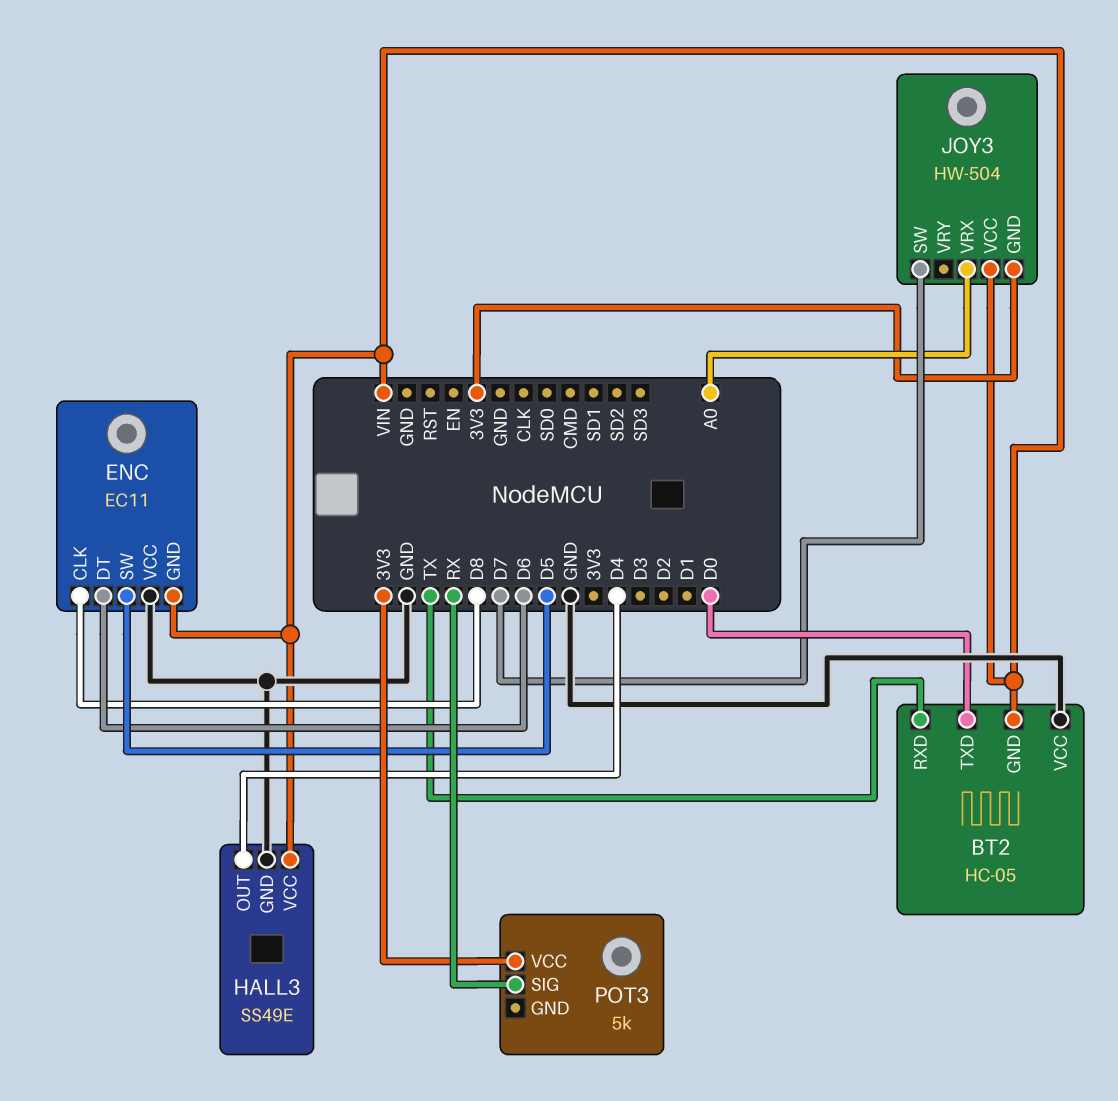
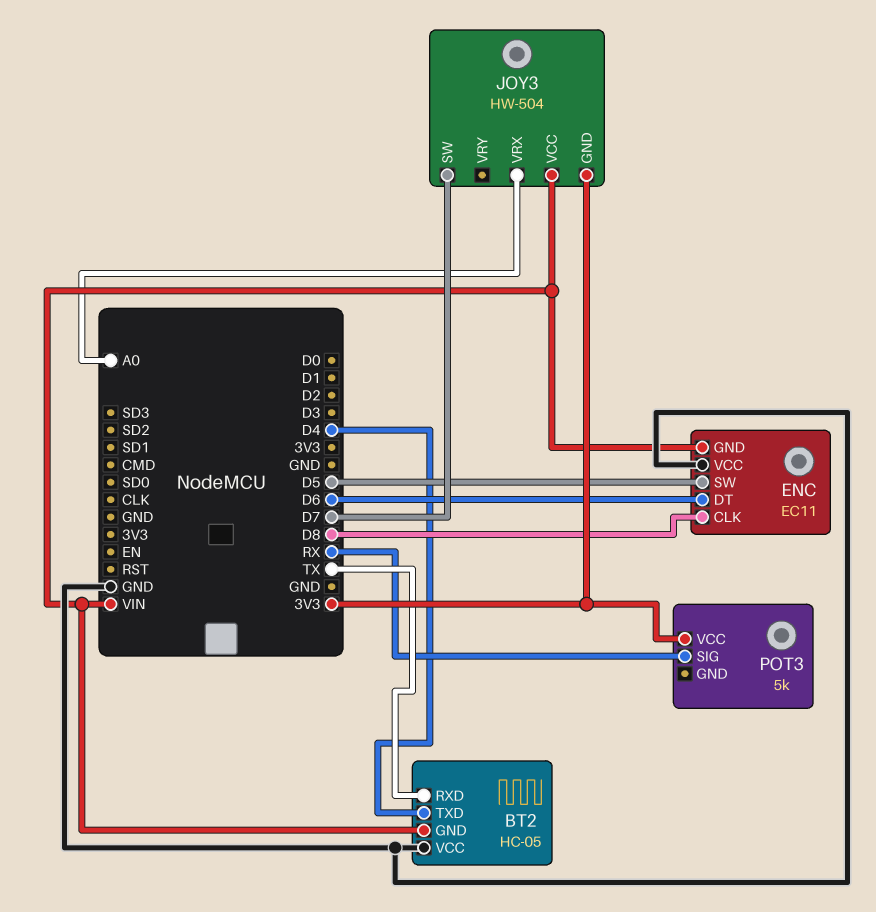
BT2 pin TXD: D0 -> D4
HALL3: SS49E -> none
HALL3 pin GND: GND -> none
HALL3 pin OUT: D4 -> none
HALL3 pin VCC: VIN -> none

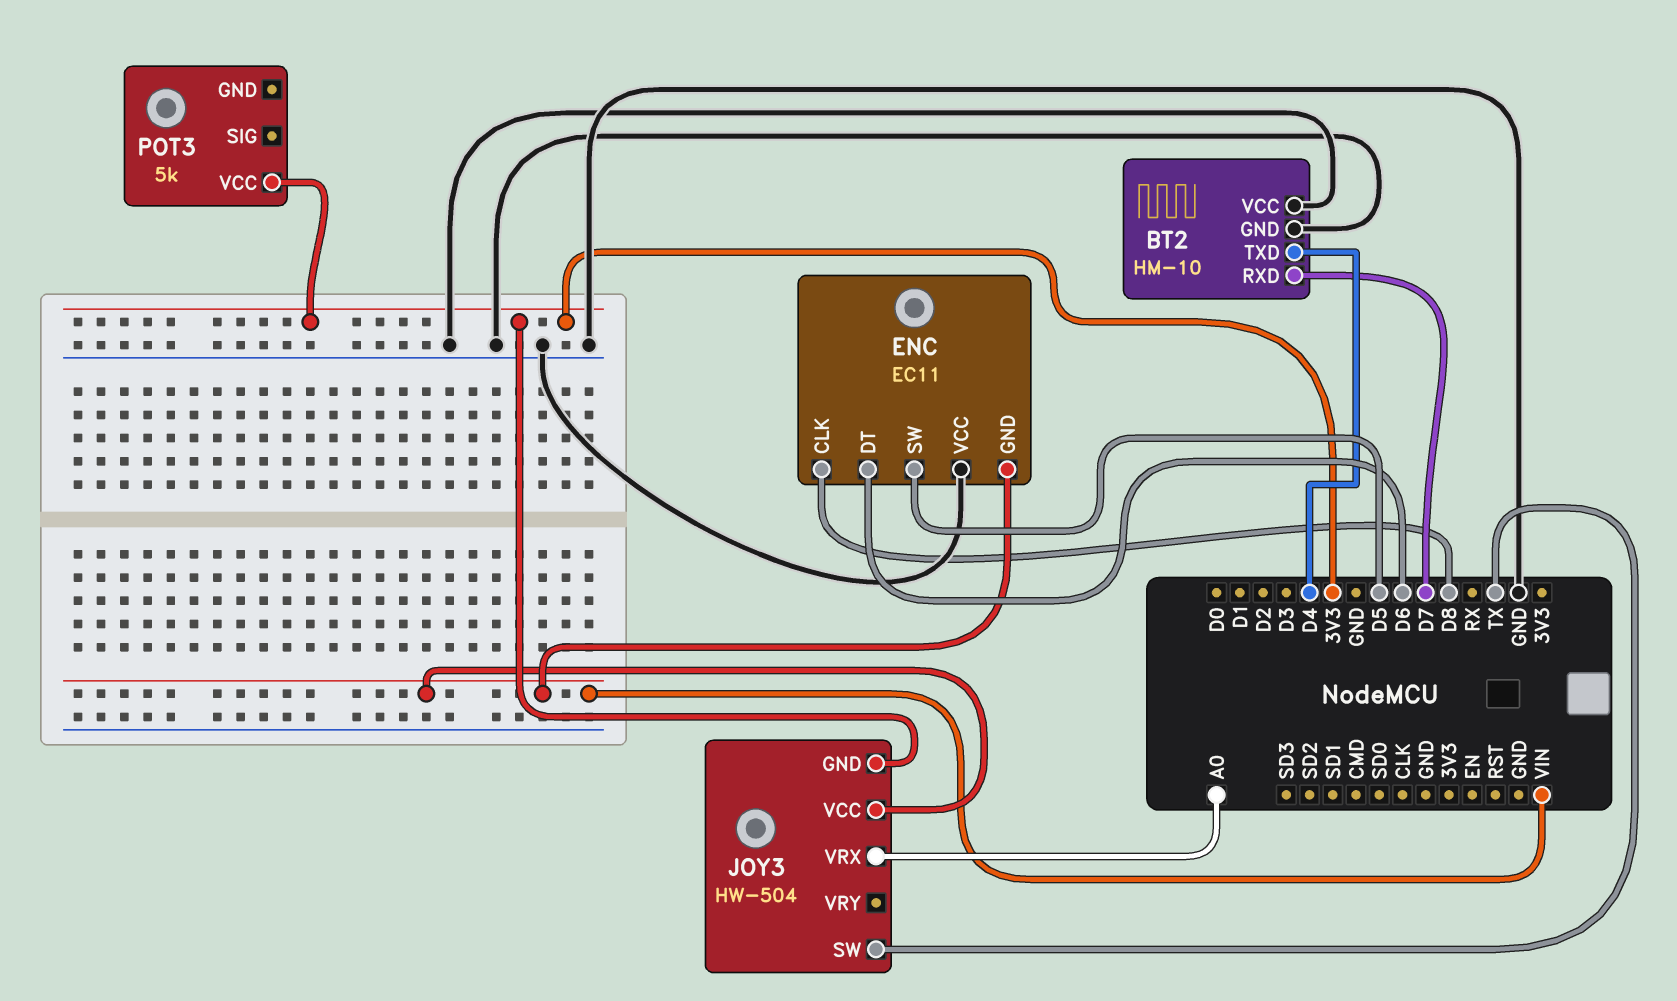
BT2: HC-05 -> HM-10
BT2 pin GND: VIN -> GND
BT2 pin RXD: TX -> D7
JOY3 pin SW: D7 -> TX
POT3 pin SIG: RX -> none

